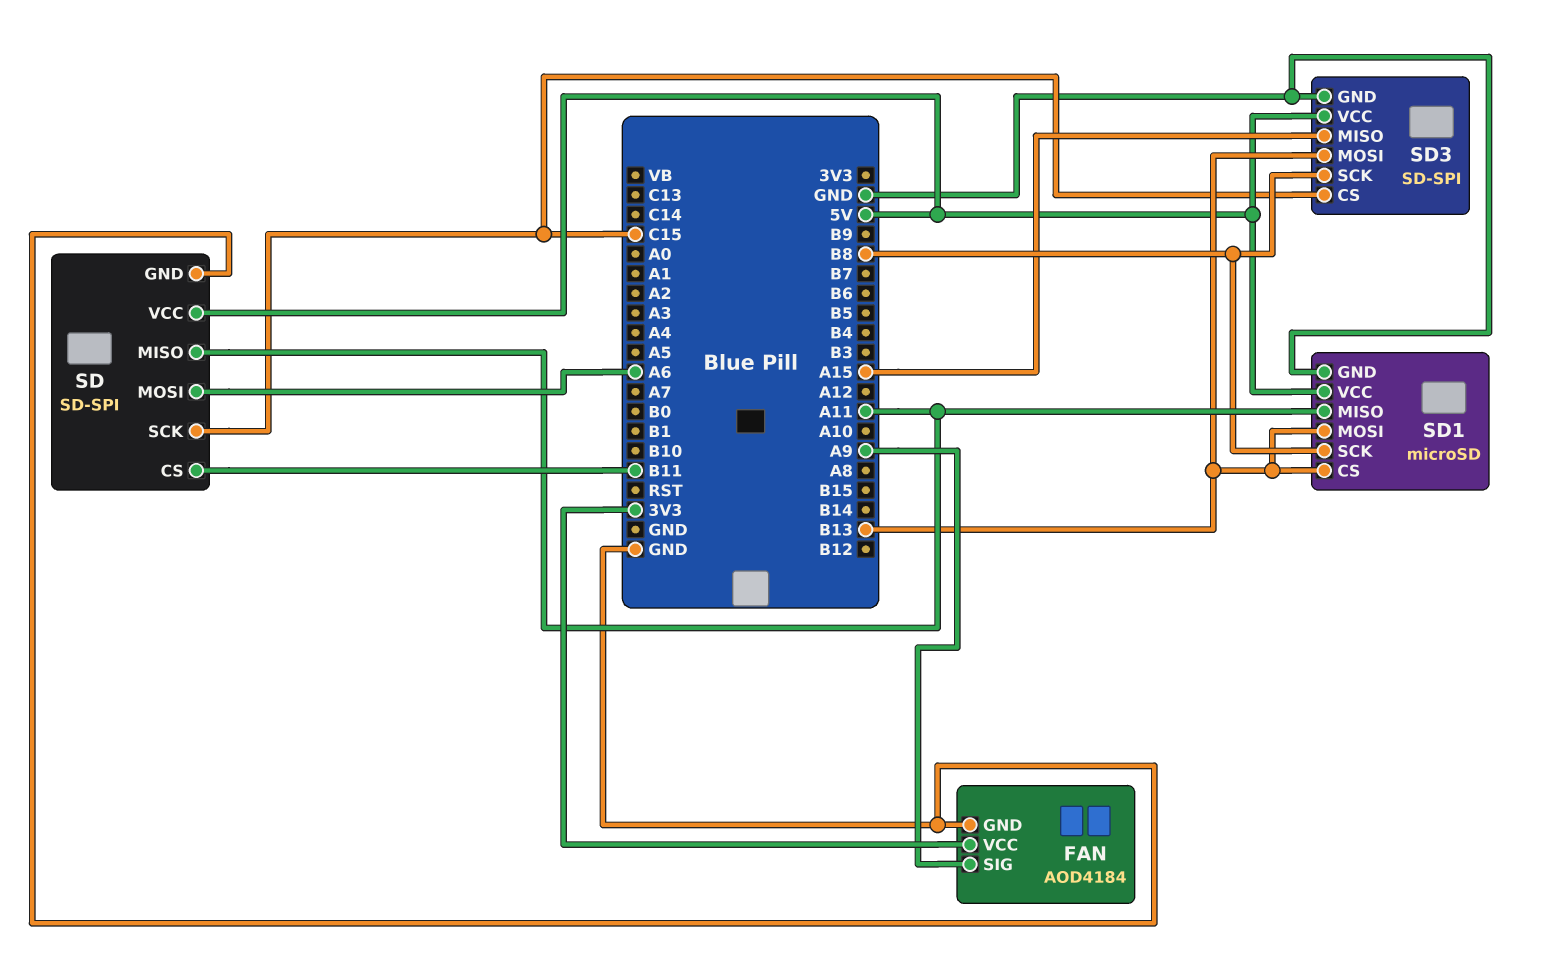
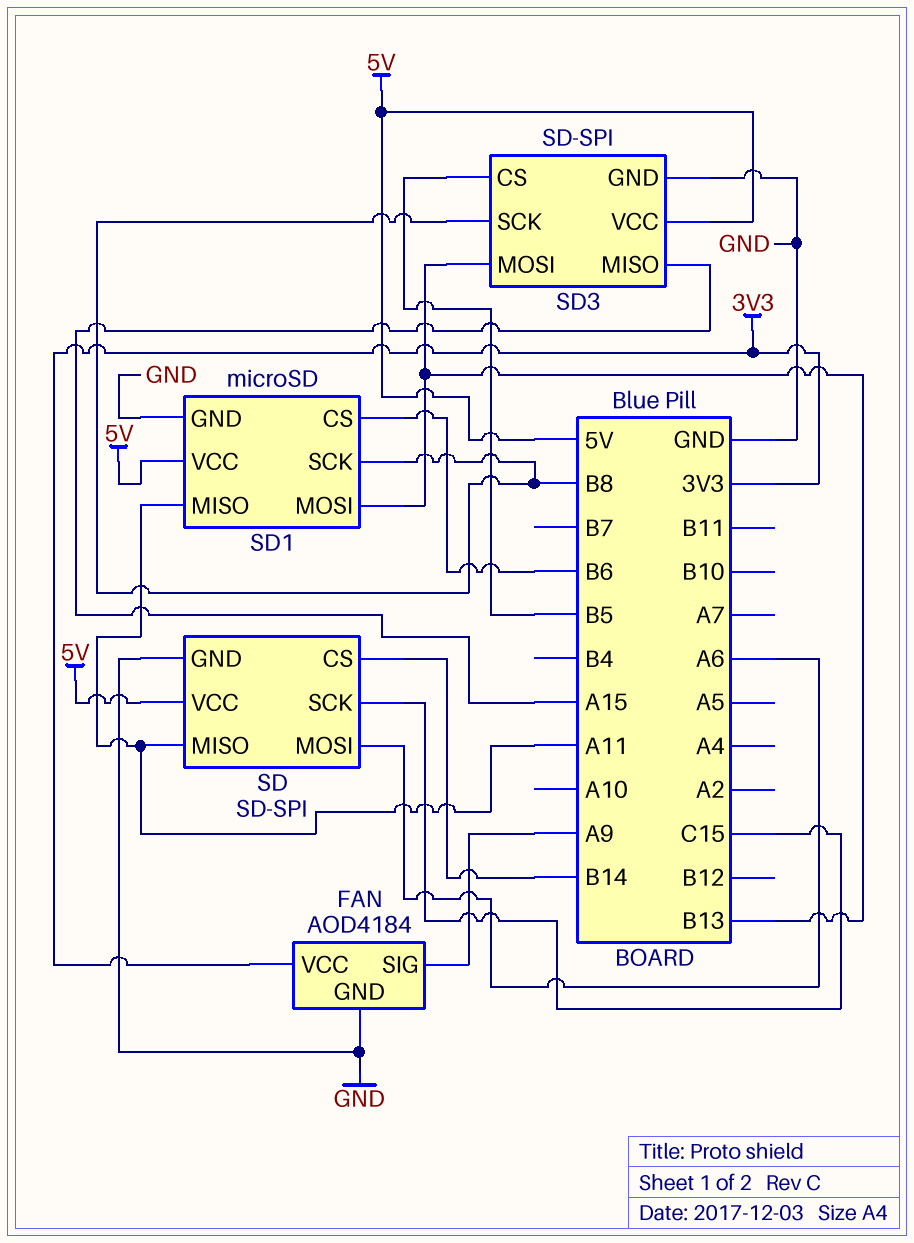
SD pin CS: B11 -> B14
SD1 pin CS: B13 -> B6
SD3 pin CS: C15 -> B5

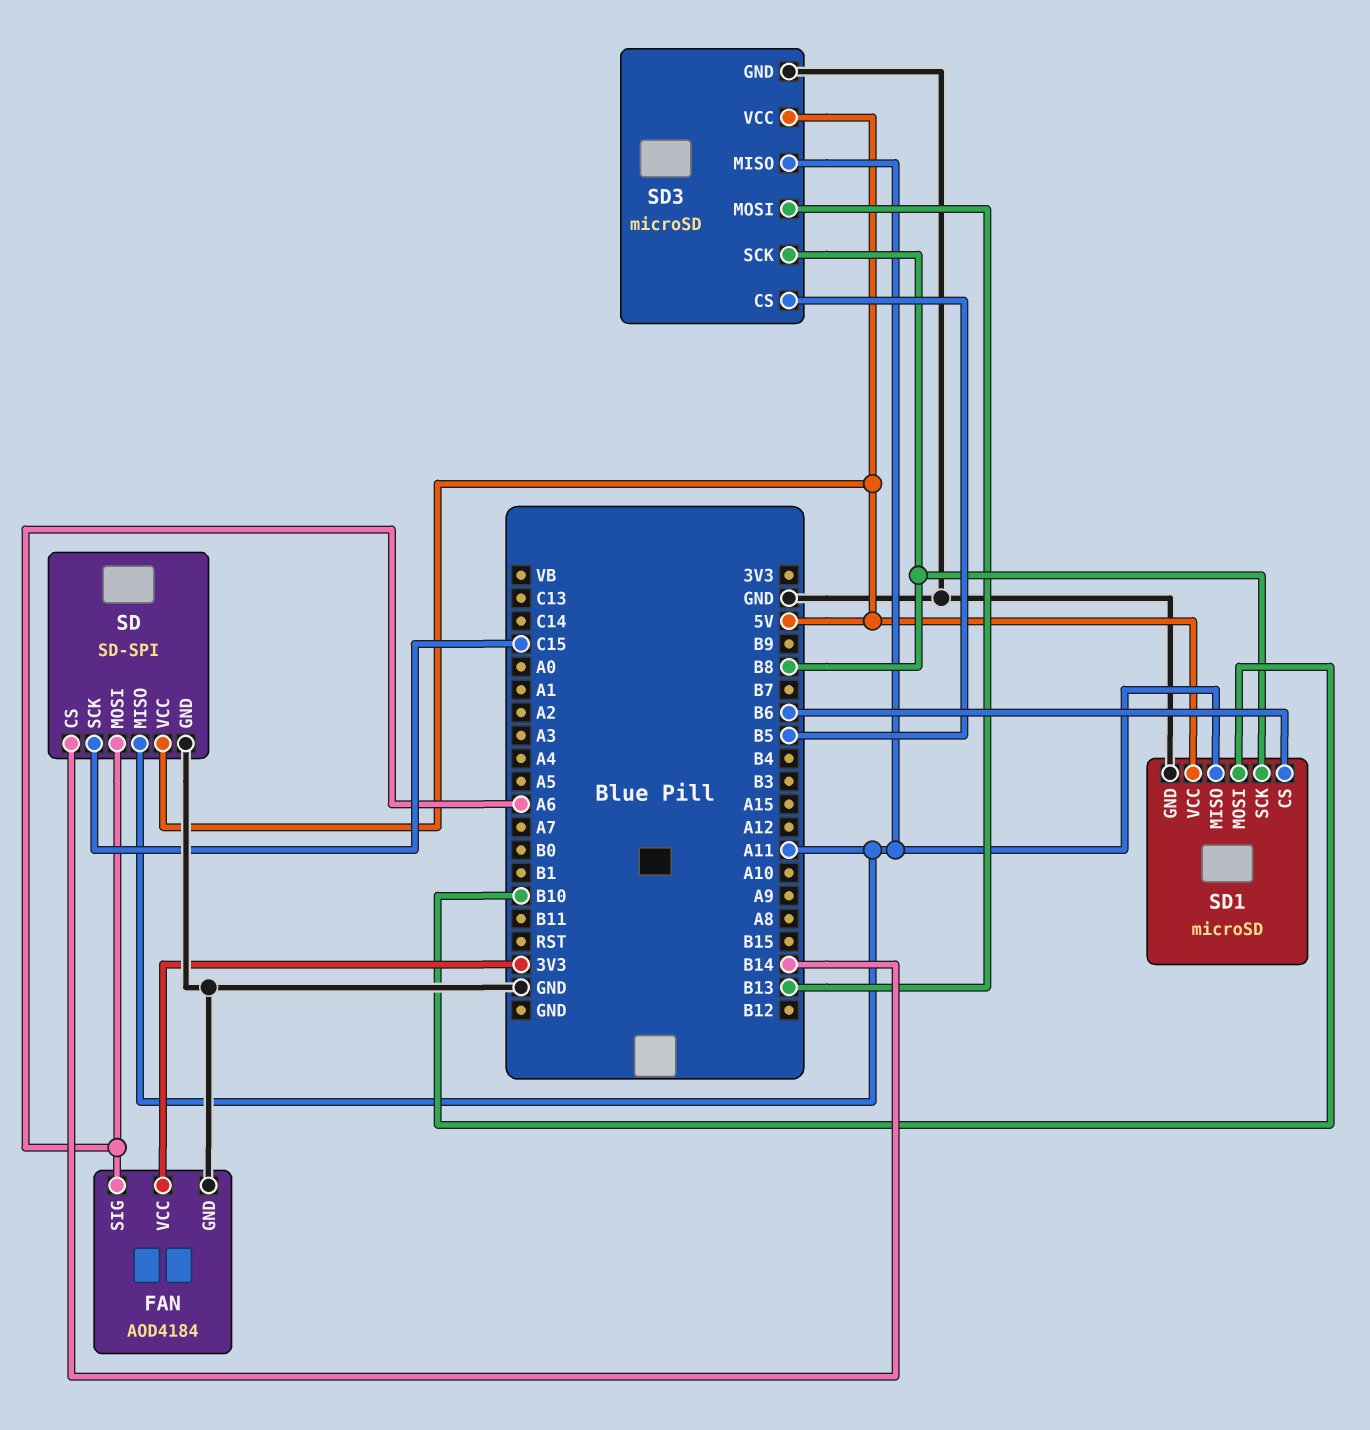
FAN pin SIG: A9 -> A6
SD1 pin MOSI: B13 -> B10
SD3: SD-SPI -> microSD
SD3 pin MISO: A15 -> A11

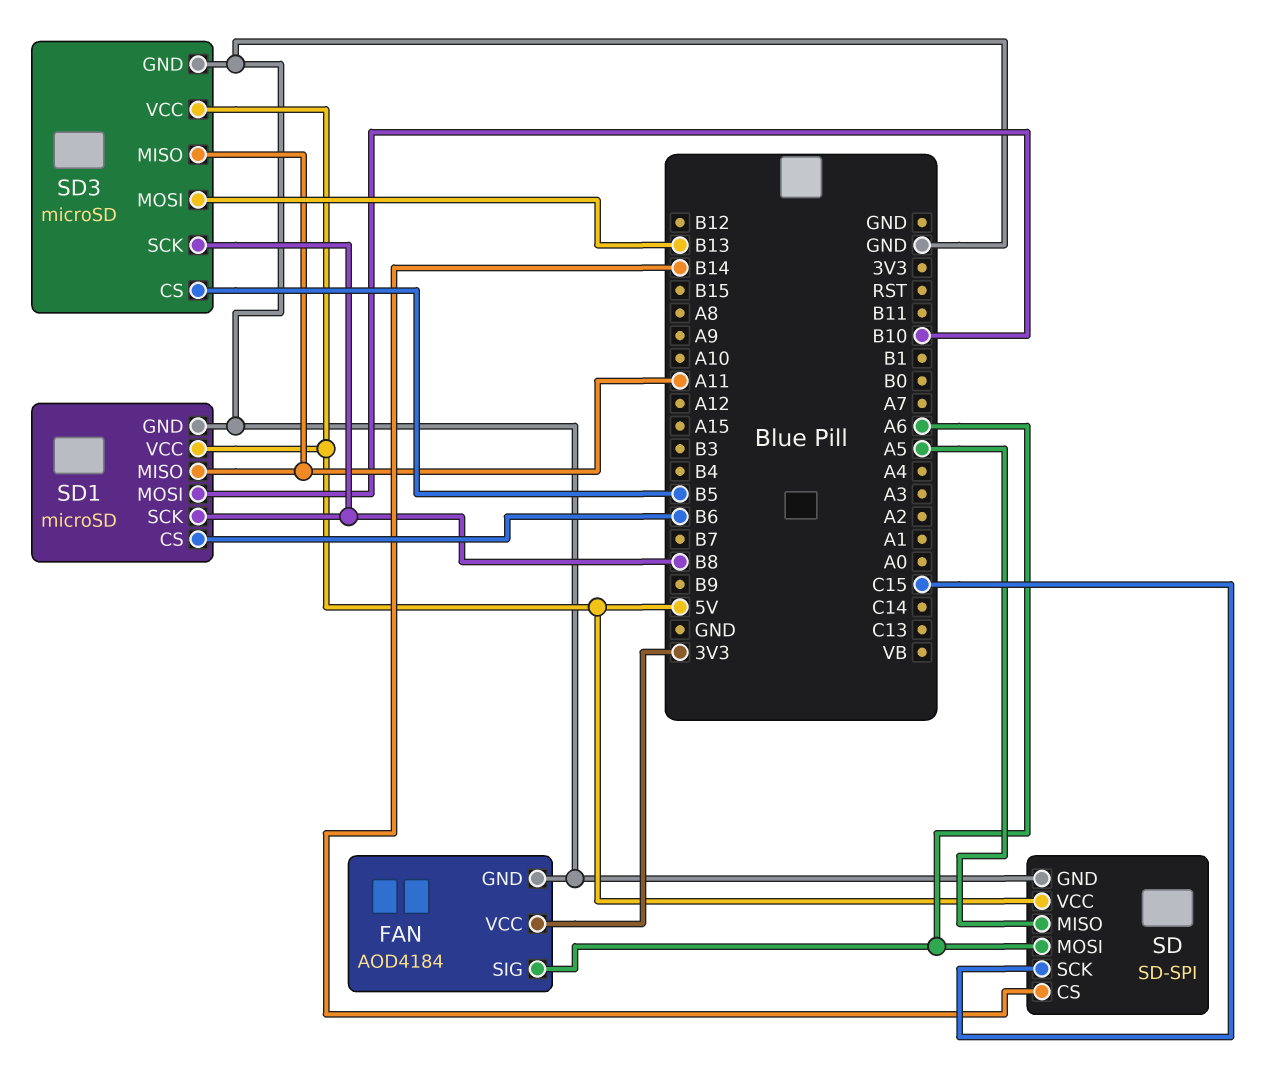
SD pin MISO: A11 -> A5

